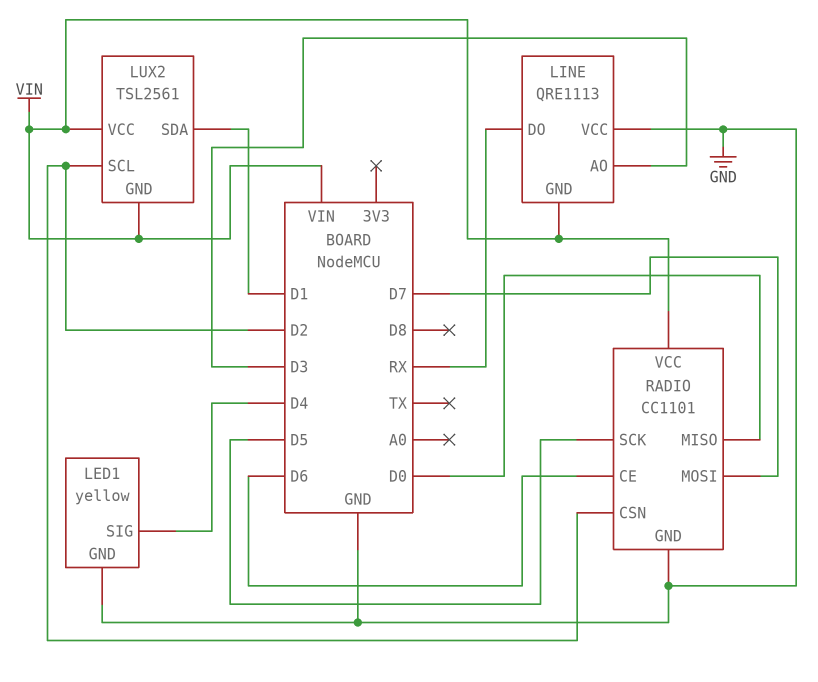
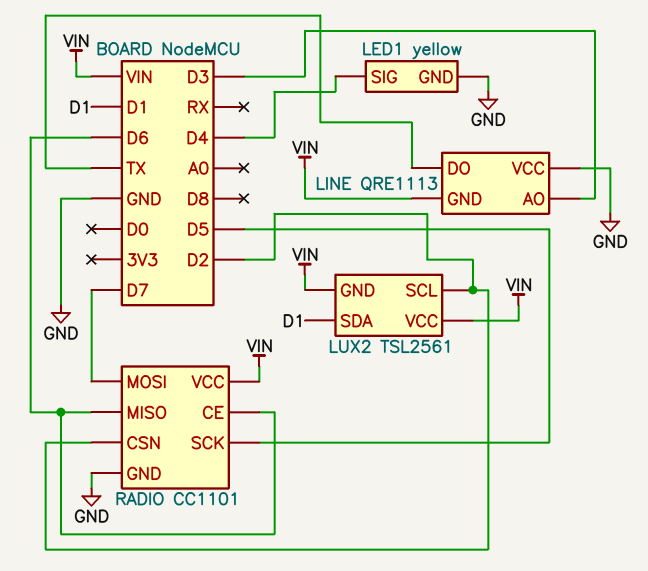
LINE pin DO: RX -> TX
RADIO pin MISO: D0 -> D6

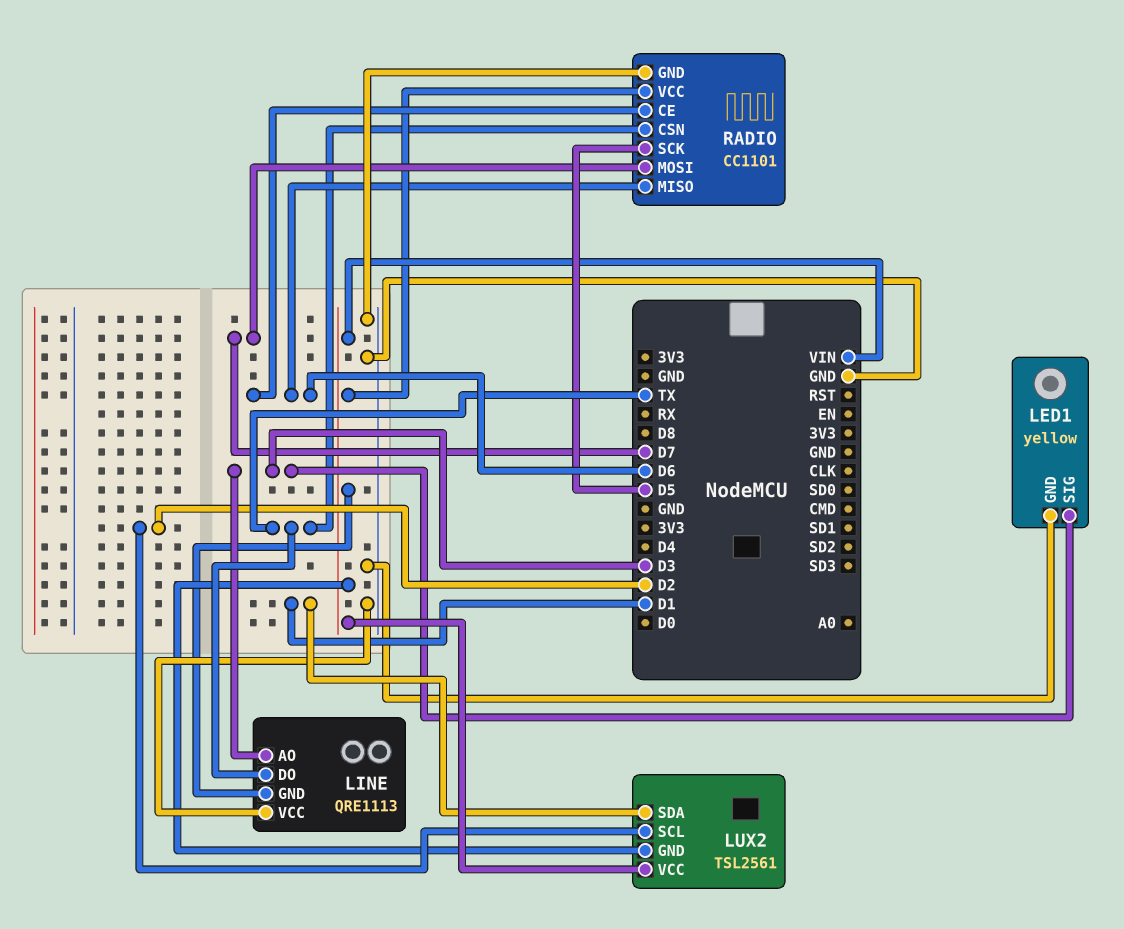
LED1 pin SIG: D4 -> D3
RADIO pin CSN: D2 -> TX

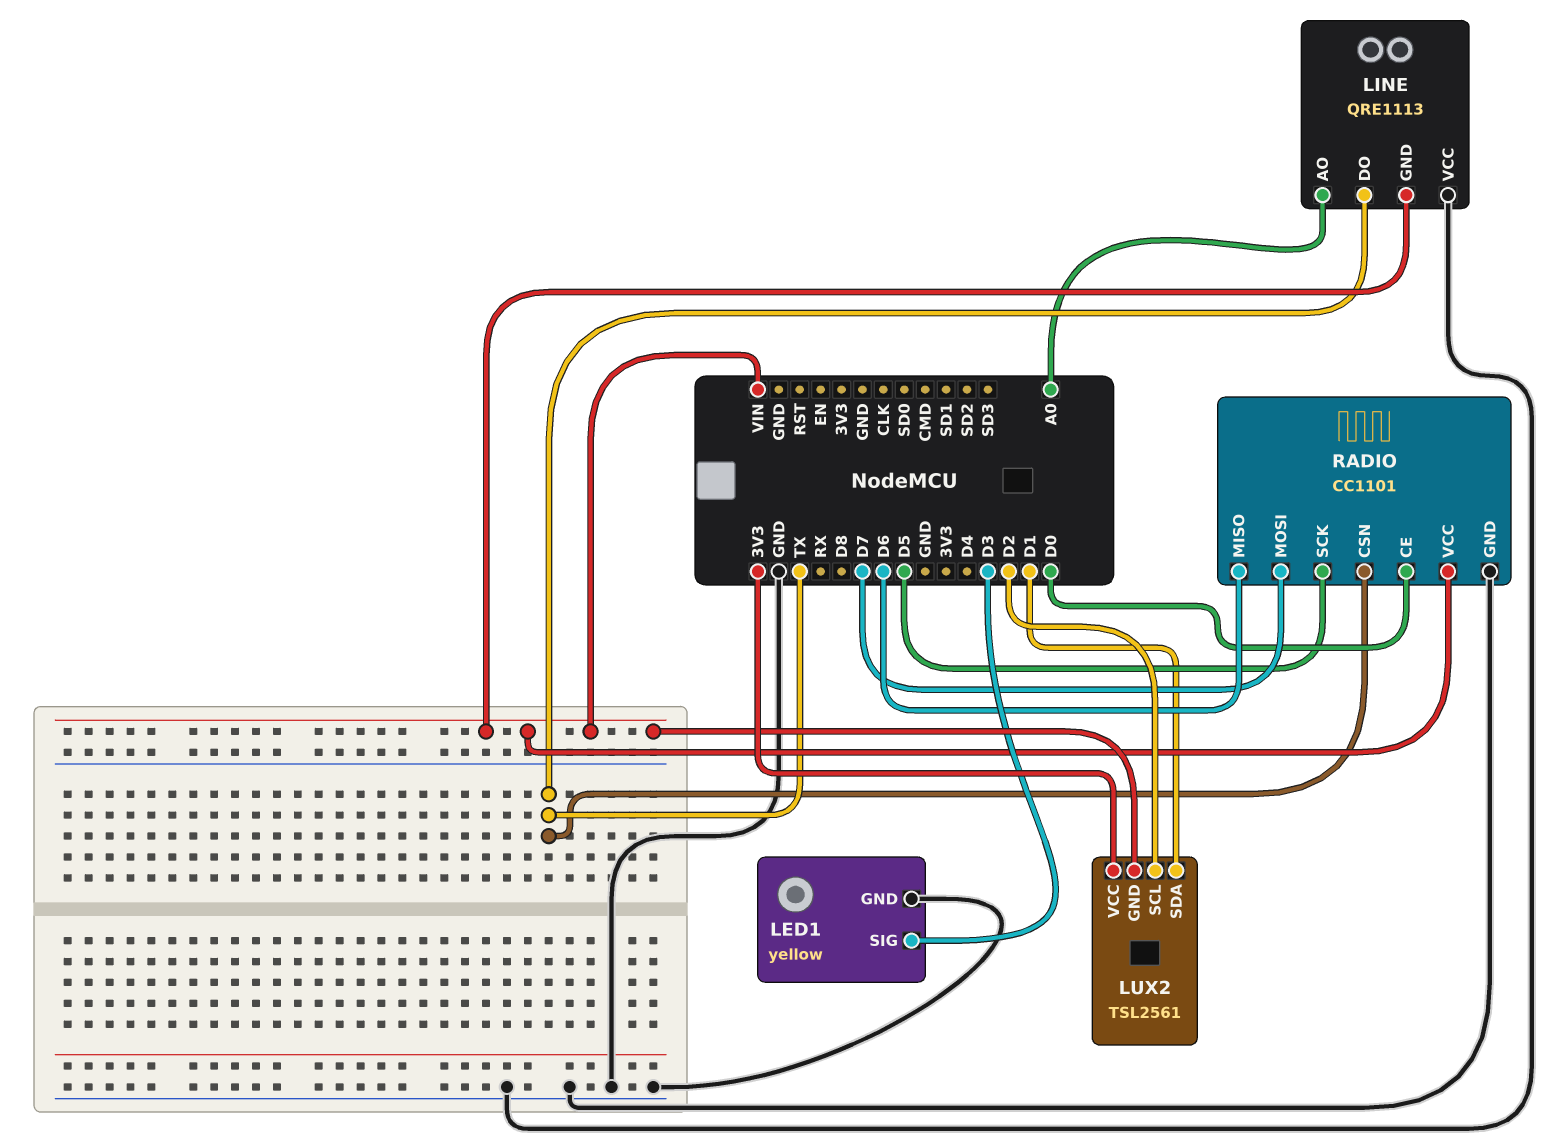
LINE pin AO: D3 -> A0
LUX2 pin VCC: VIN -> 3V3
RADIO pin CE: D6 -> D0

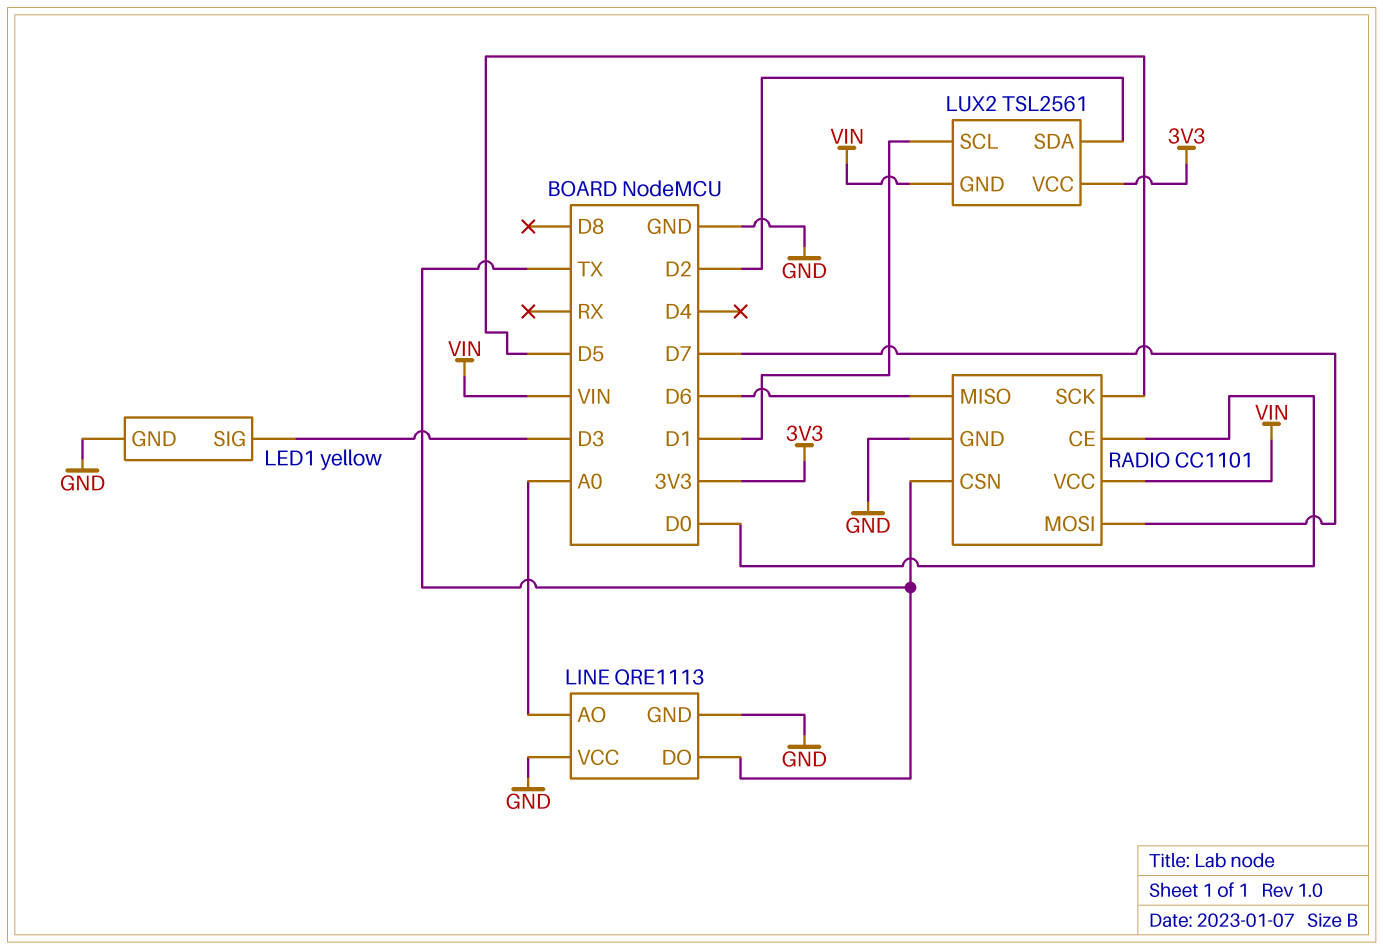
LINE pin GND: VIN -> GND
LUX2 pin SCL: D2 -> D1
LUX2 pin SDA: D1 -> D2

